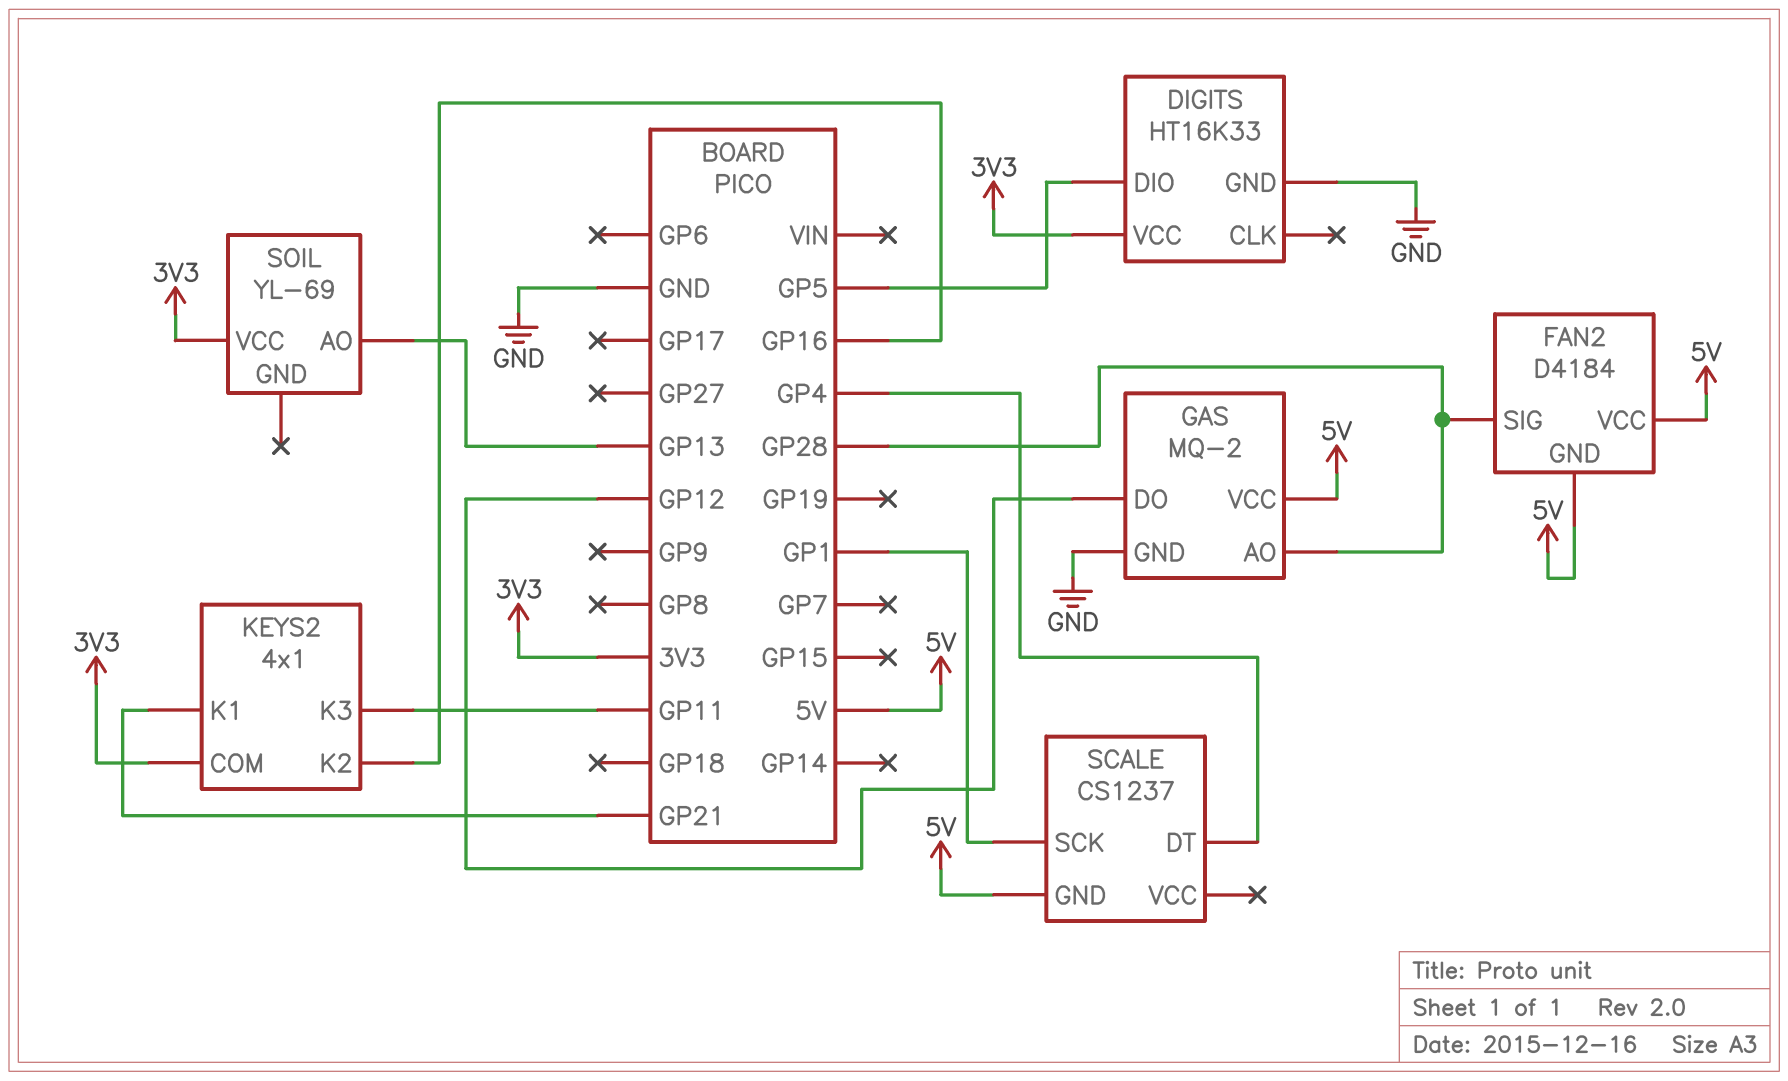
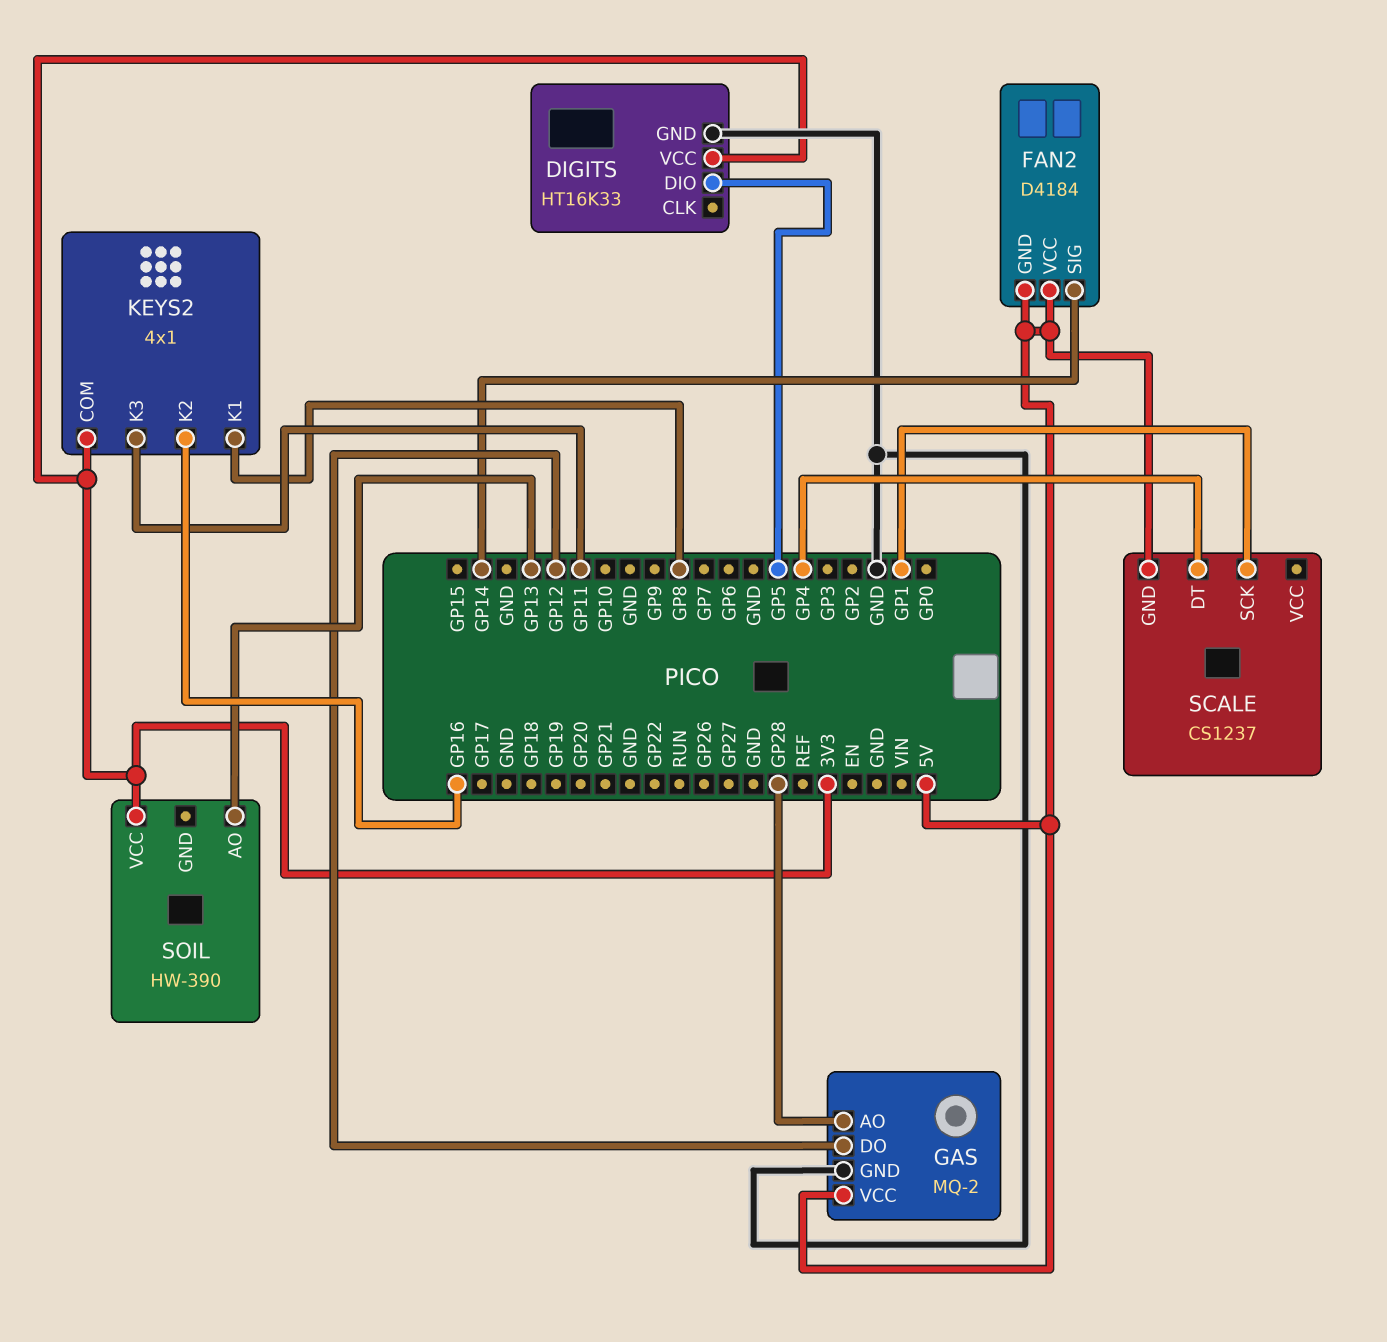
FAN2 pin SIG: GP28 -> GP14
KEYS2 pin K1: GP21 -> GP8
SOIL: YL-69 -> HW-390

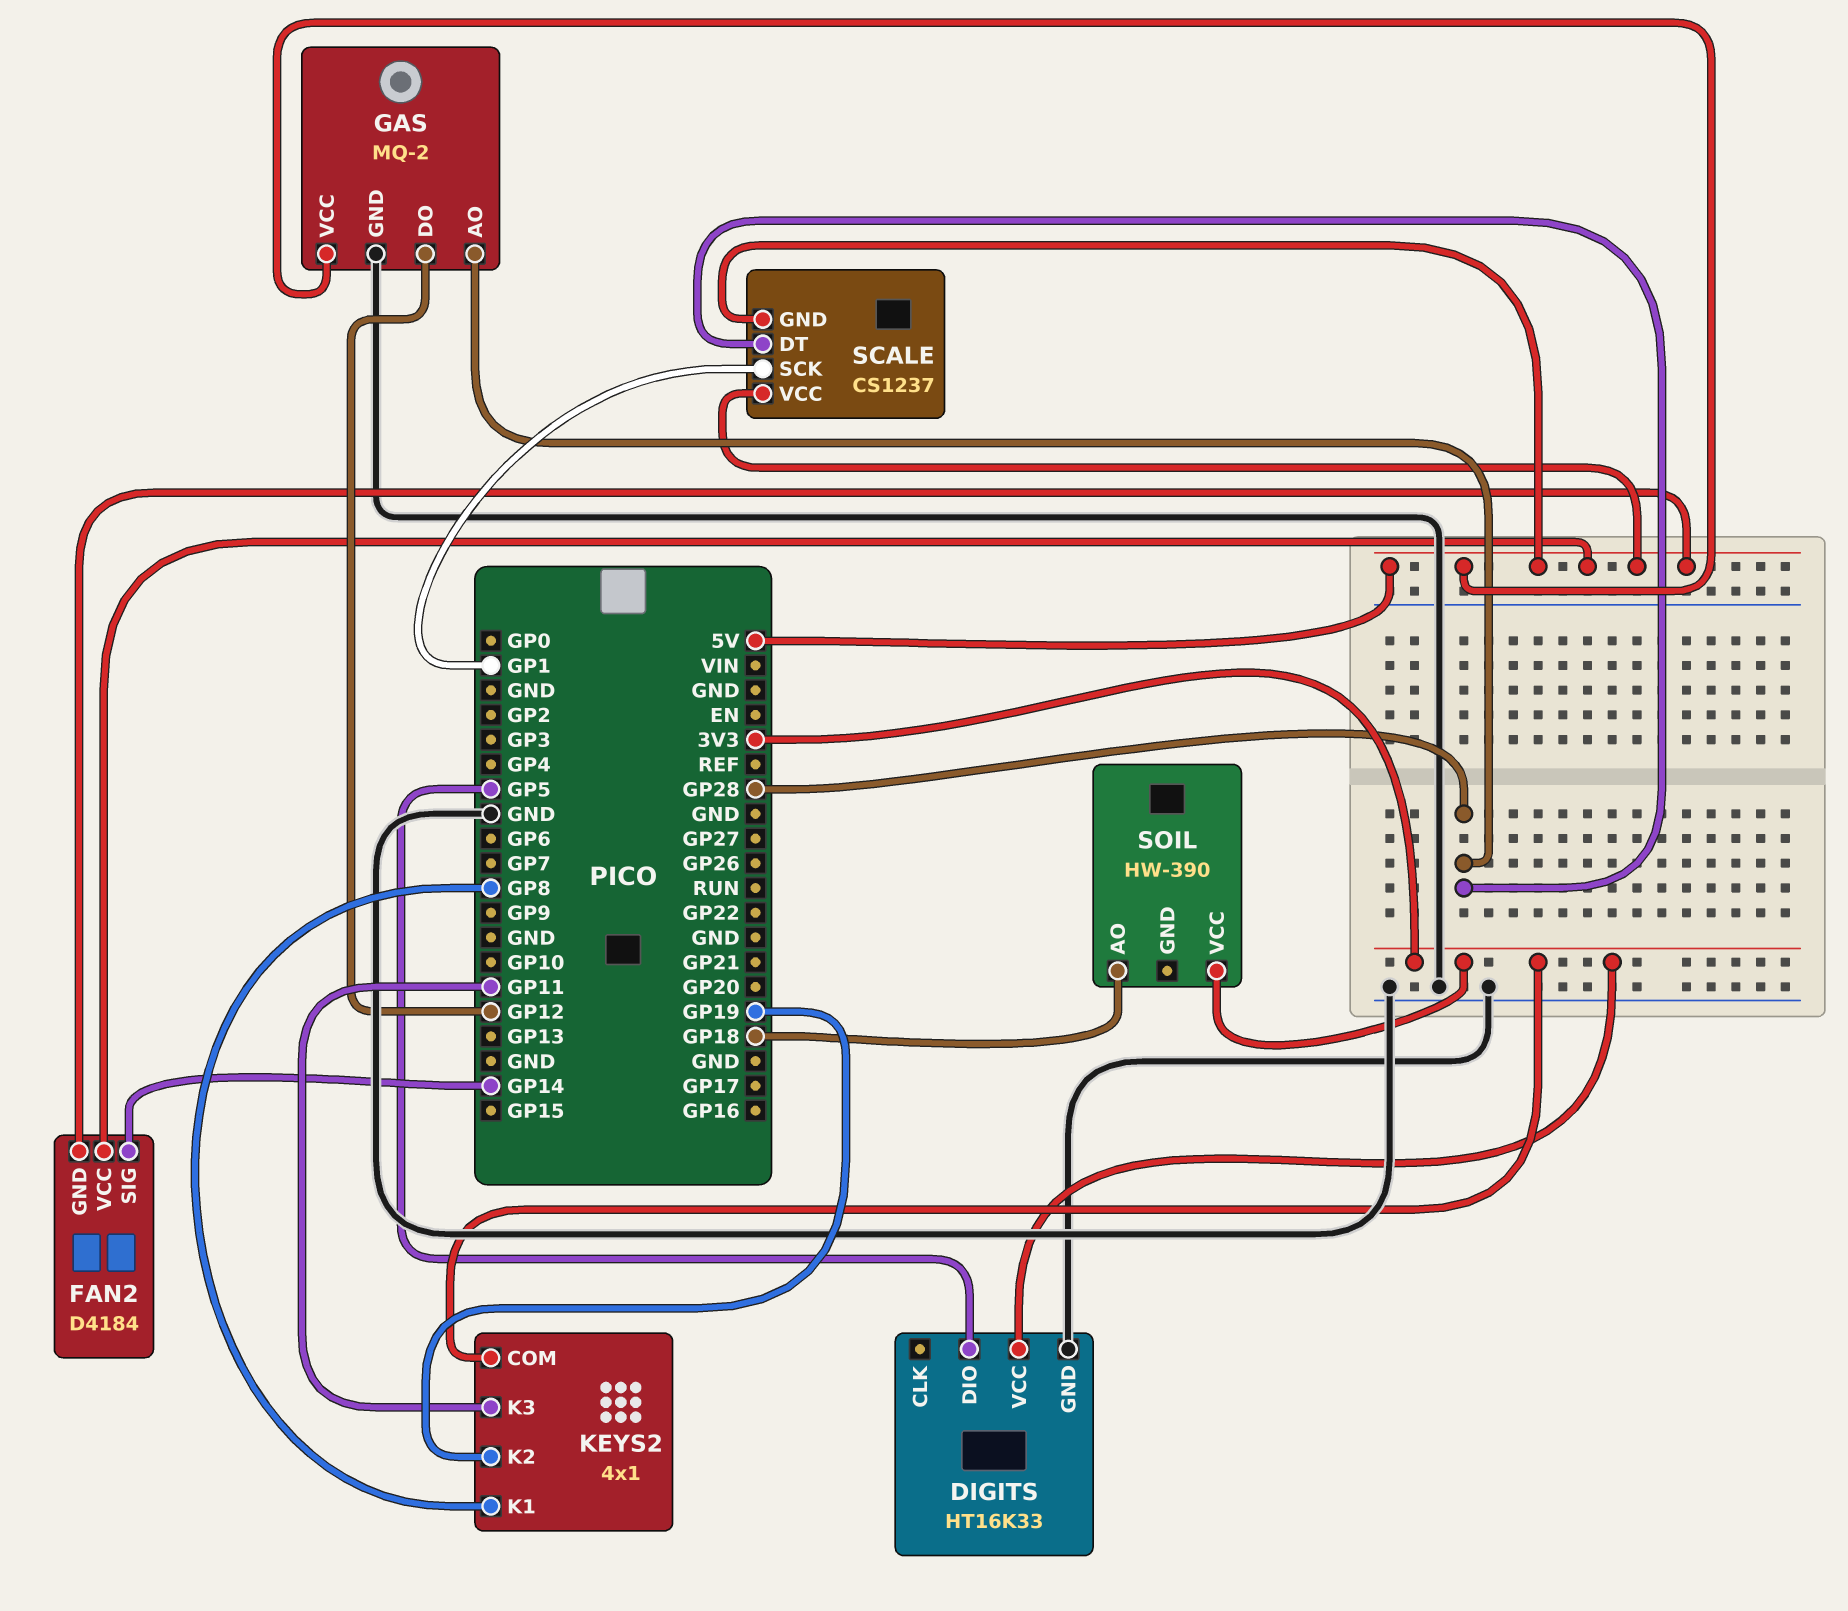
KEYS2 pin K2: GP16 -> GP19
SCALE pin DT: GP4 -> GP28
SCALE pin VCC: none -> 5V
SOIL pin AO: GP13 -> GP18

